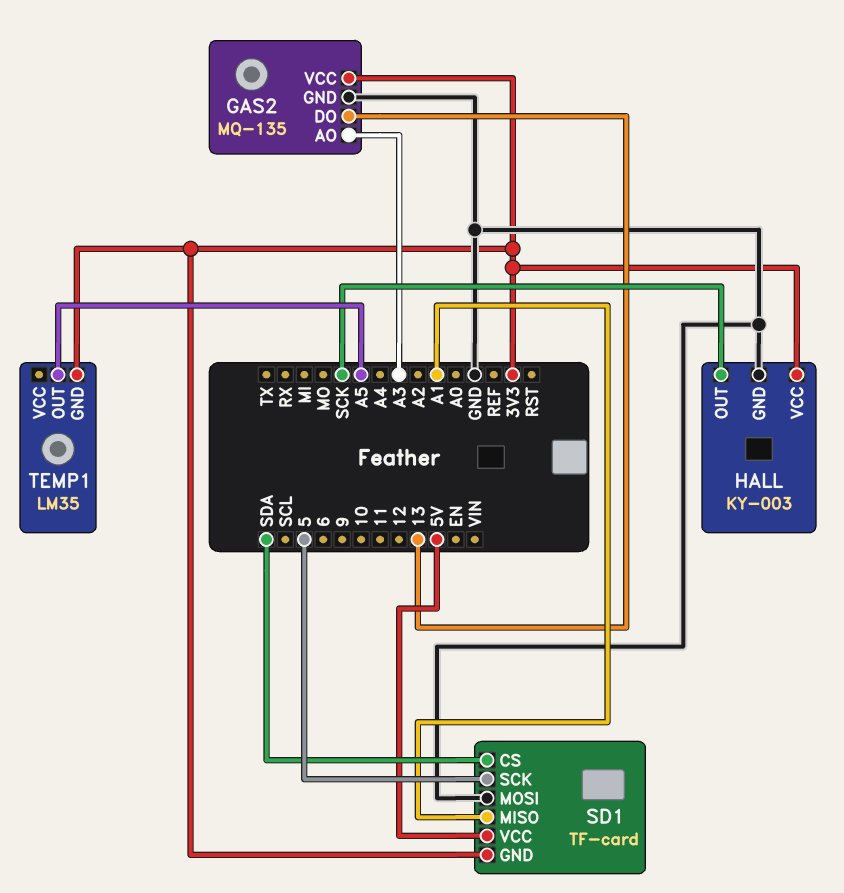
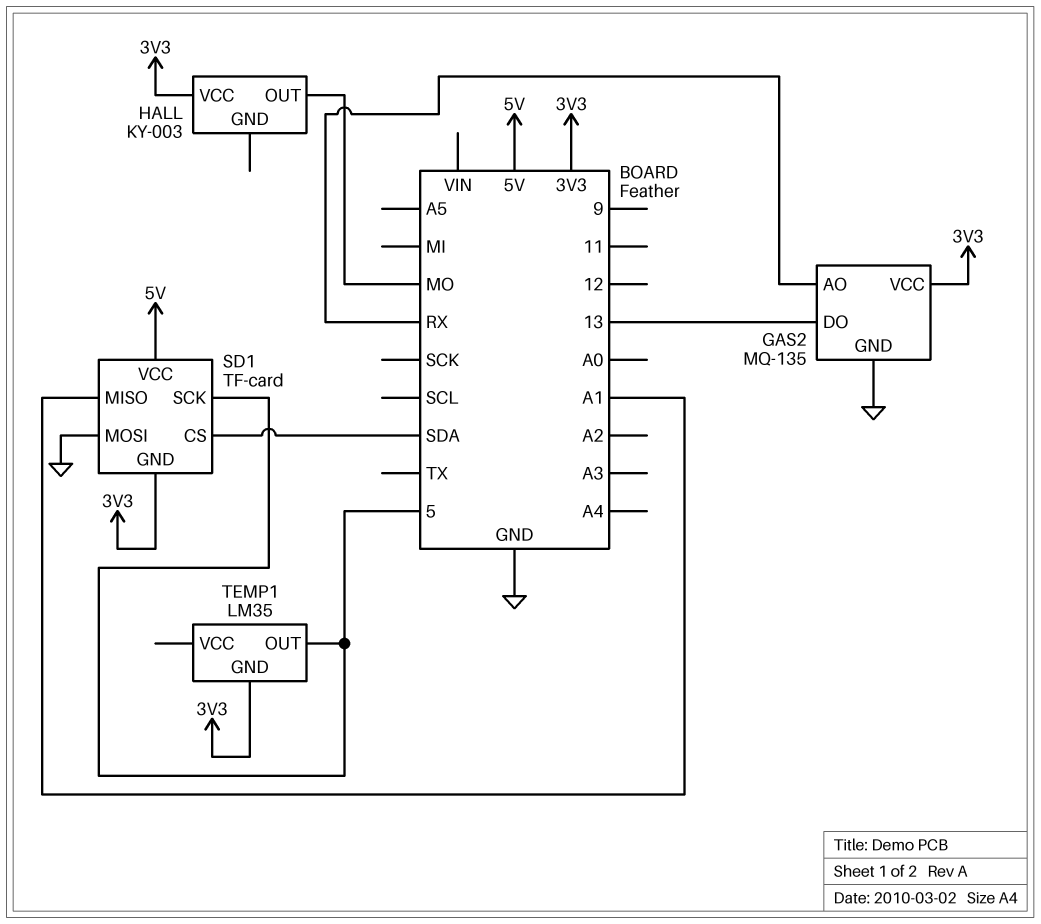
GAS2 pin AO: A3 -> RX
HALL pin GND: GND -> none
HALL pin OUT: SCK -> MO
TEMP1 pin OUT: A5 -> 5

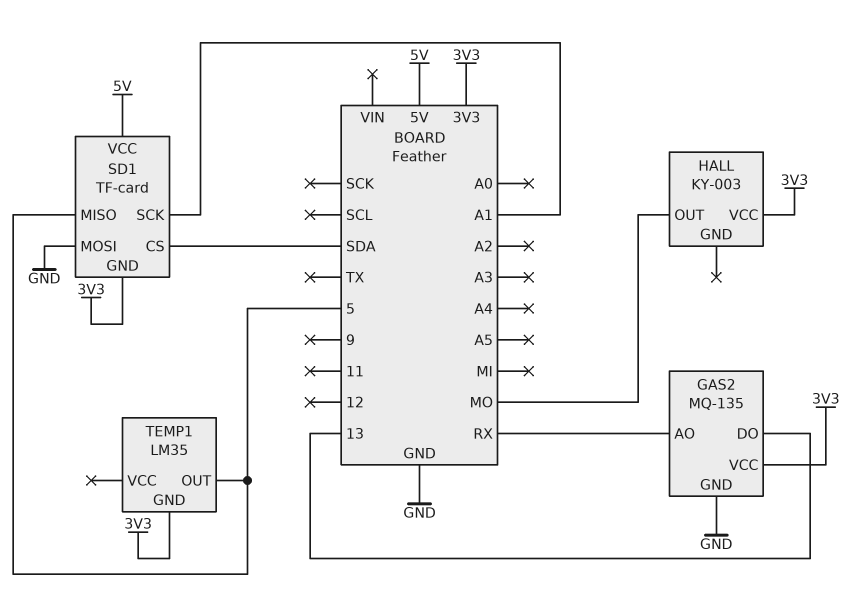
SD1 pin MISO: A1 -> 5
SD1 pin SCK: 5 -> A1

